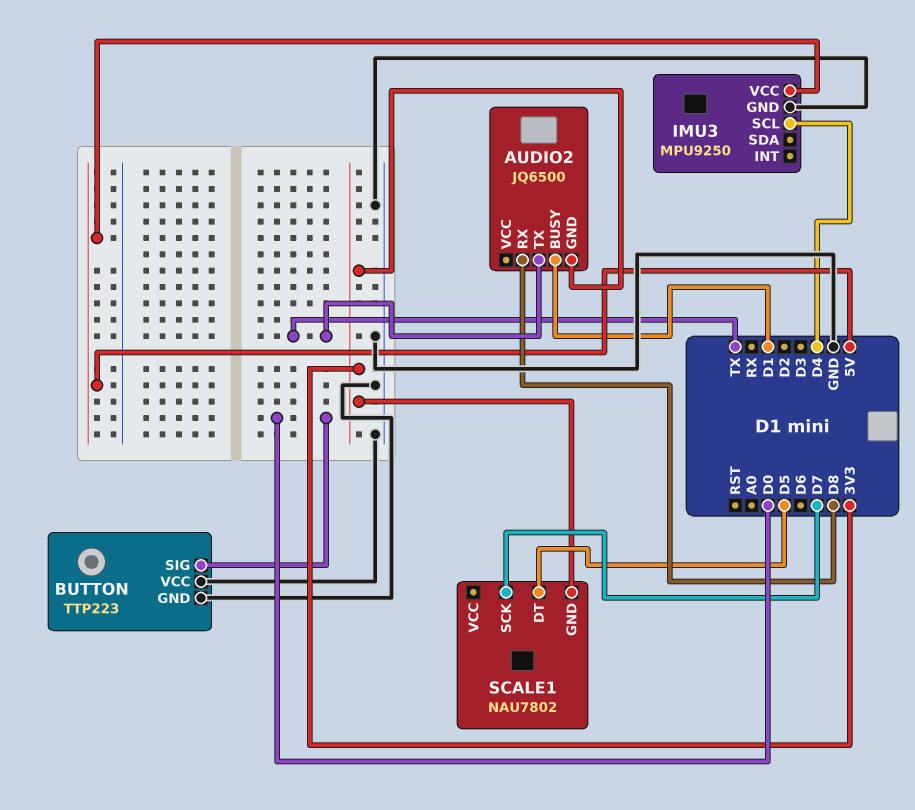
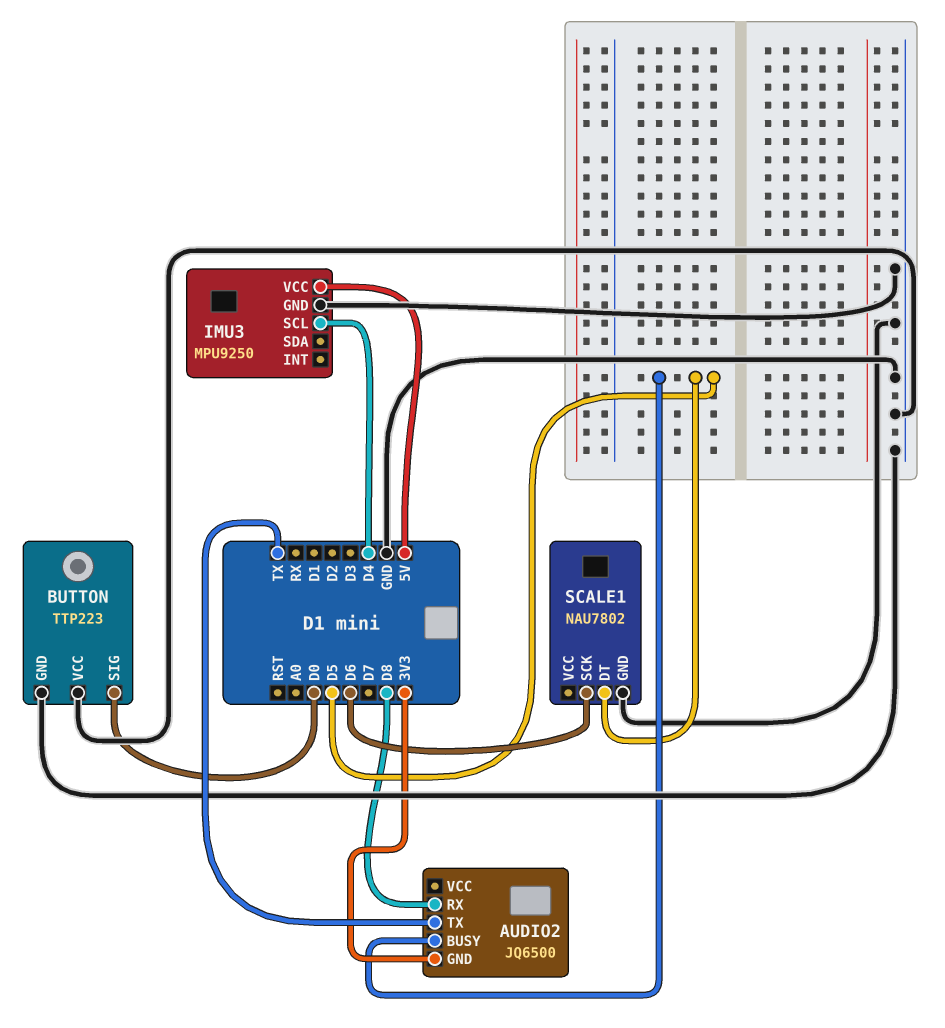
AUDIO2 pin BUSY: D1 -> D5
SCALE1 pin GND: 3V3 -> GND
SCALE1 pin SCK: D7 -> D6

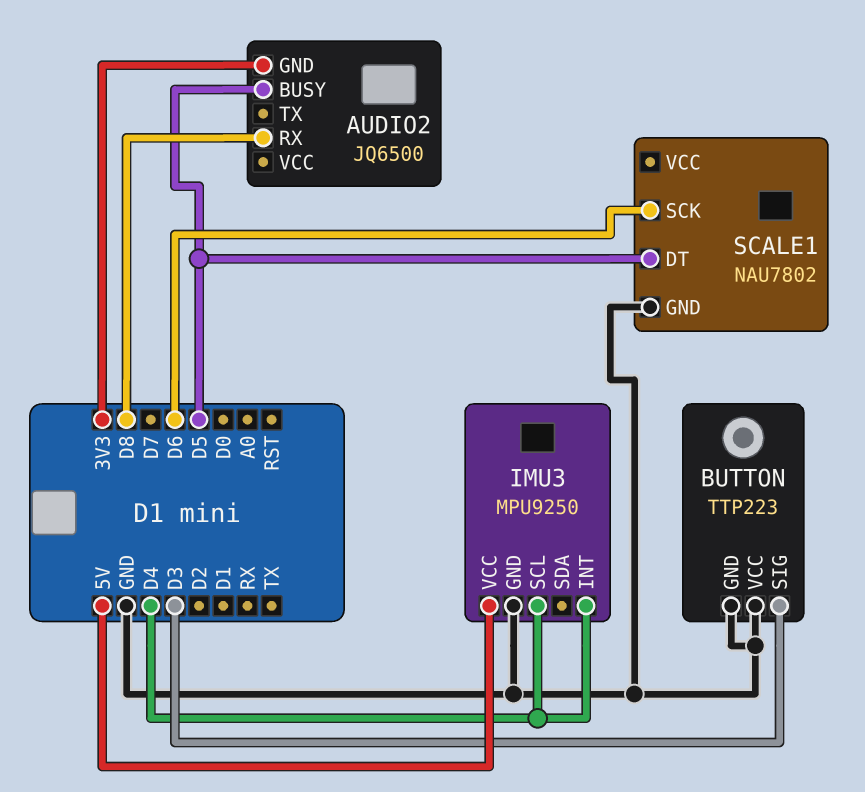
AUDIO2 pin TX: TX -> none
BUTTON pin SIG: D0 -> D3
IMU3 pin INT: none -> D4

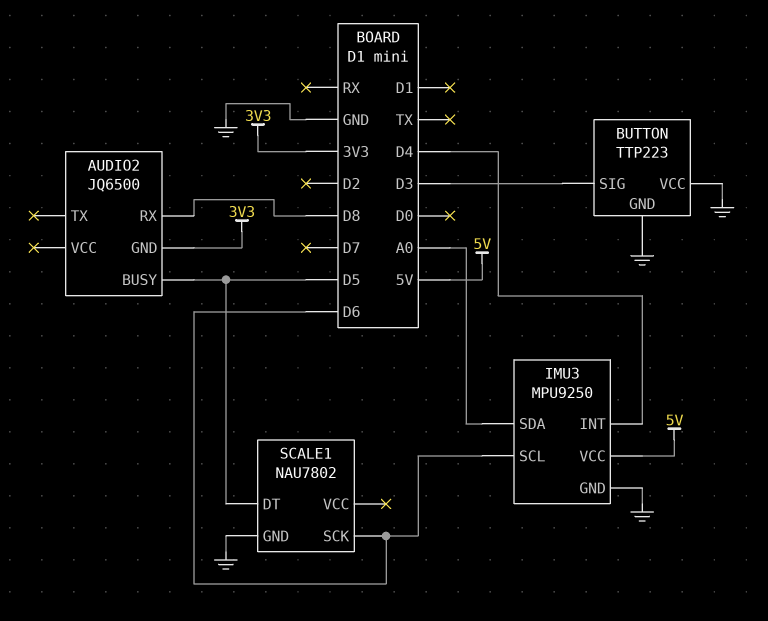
IMU3 pin SCL: D4 -> D6
IMU3 pin SDA: none -> A0

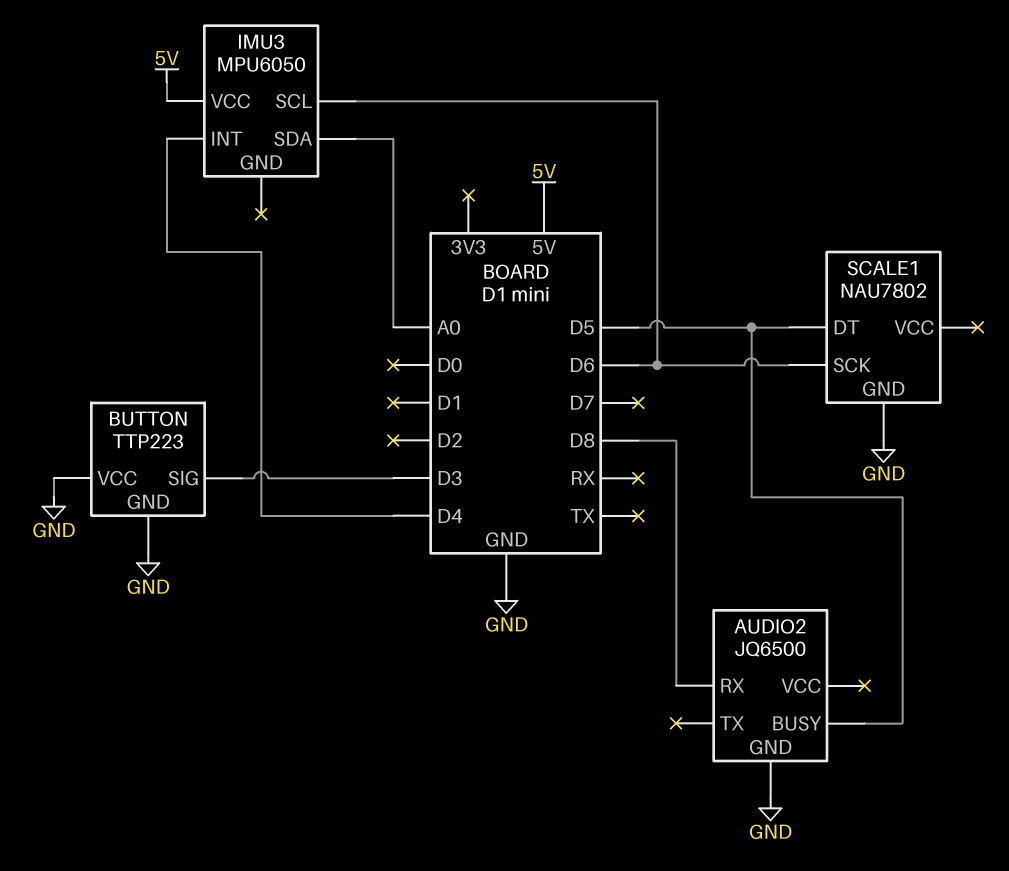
AUDIO2 pin GND: 3V3 -> GND
IMU3: MPU9250 -> MPU6050
IMU3 pin GND: GND -> none

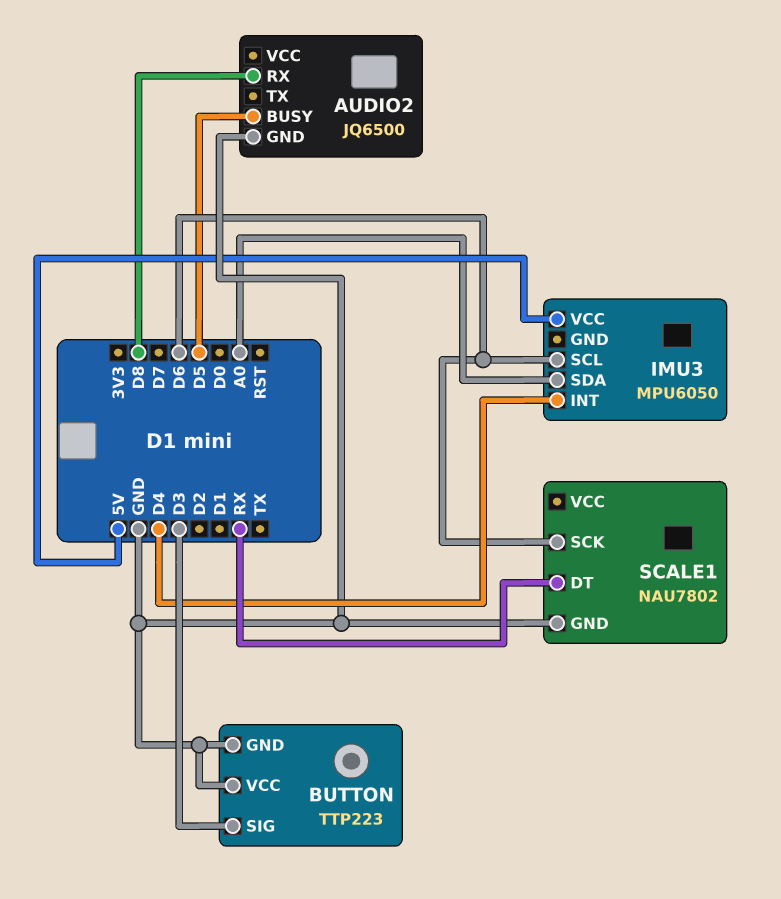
SCALE1 pin DT: D5 -> RX

